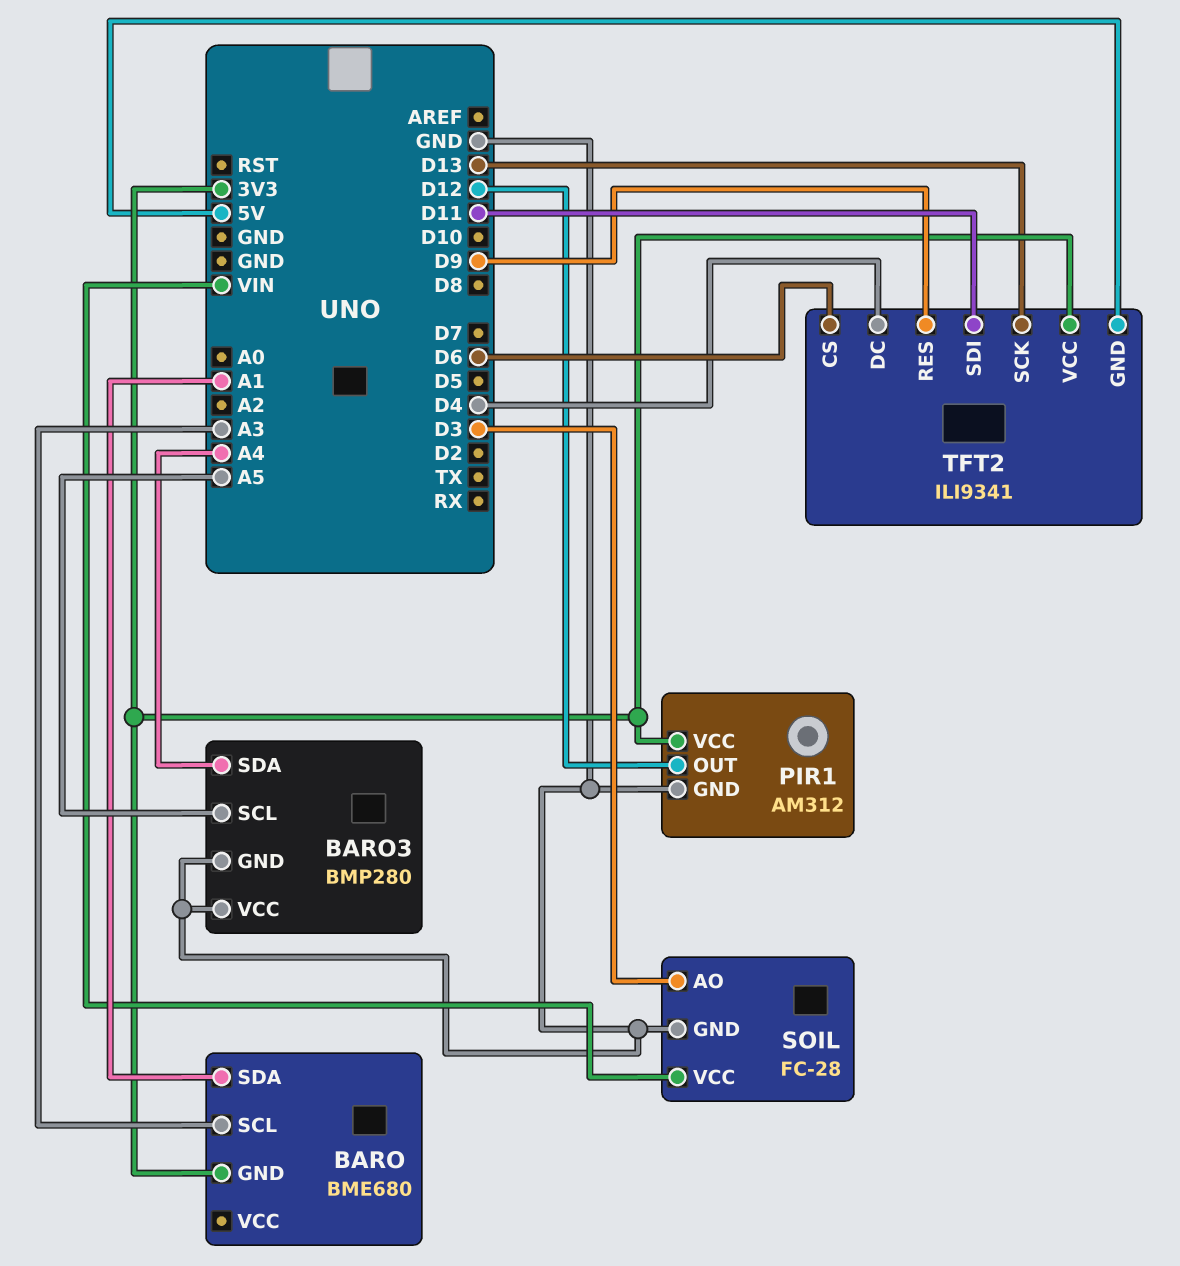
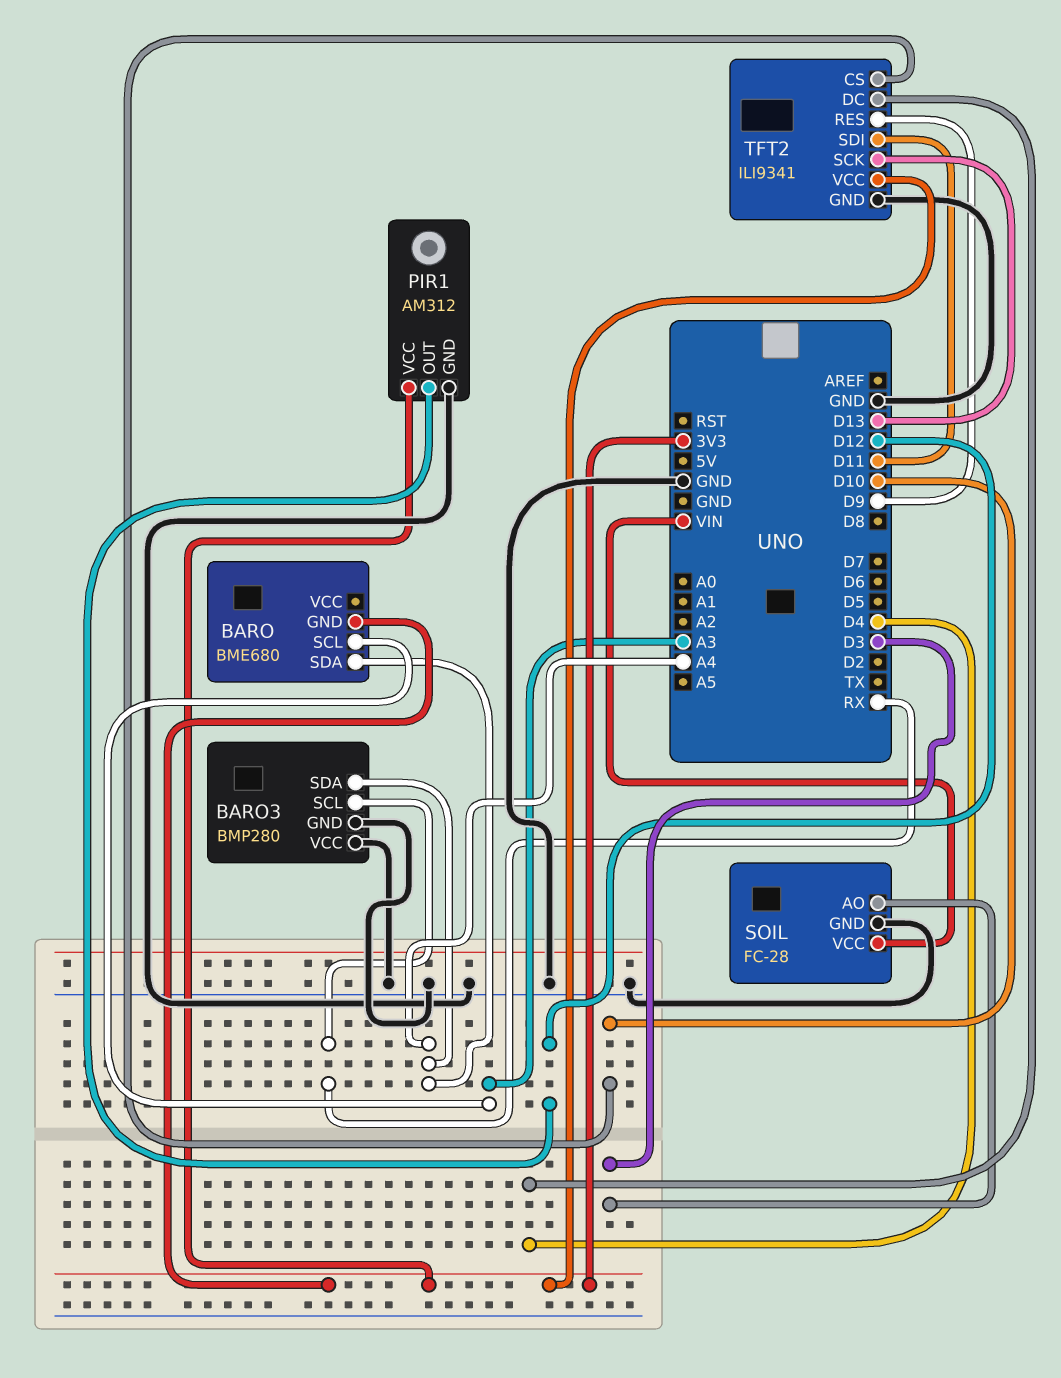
BARO pin SDA: A1 -> A4
BARO3 pin SCL: A5 -> RX
TFT2 pin CS: D6 -> D10
TFT2 pin GND: 5V -> GND

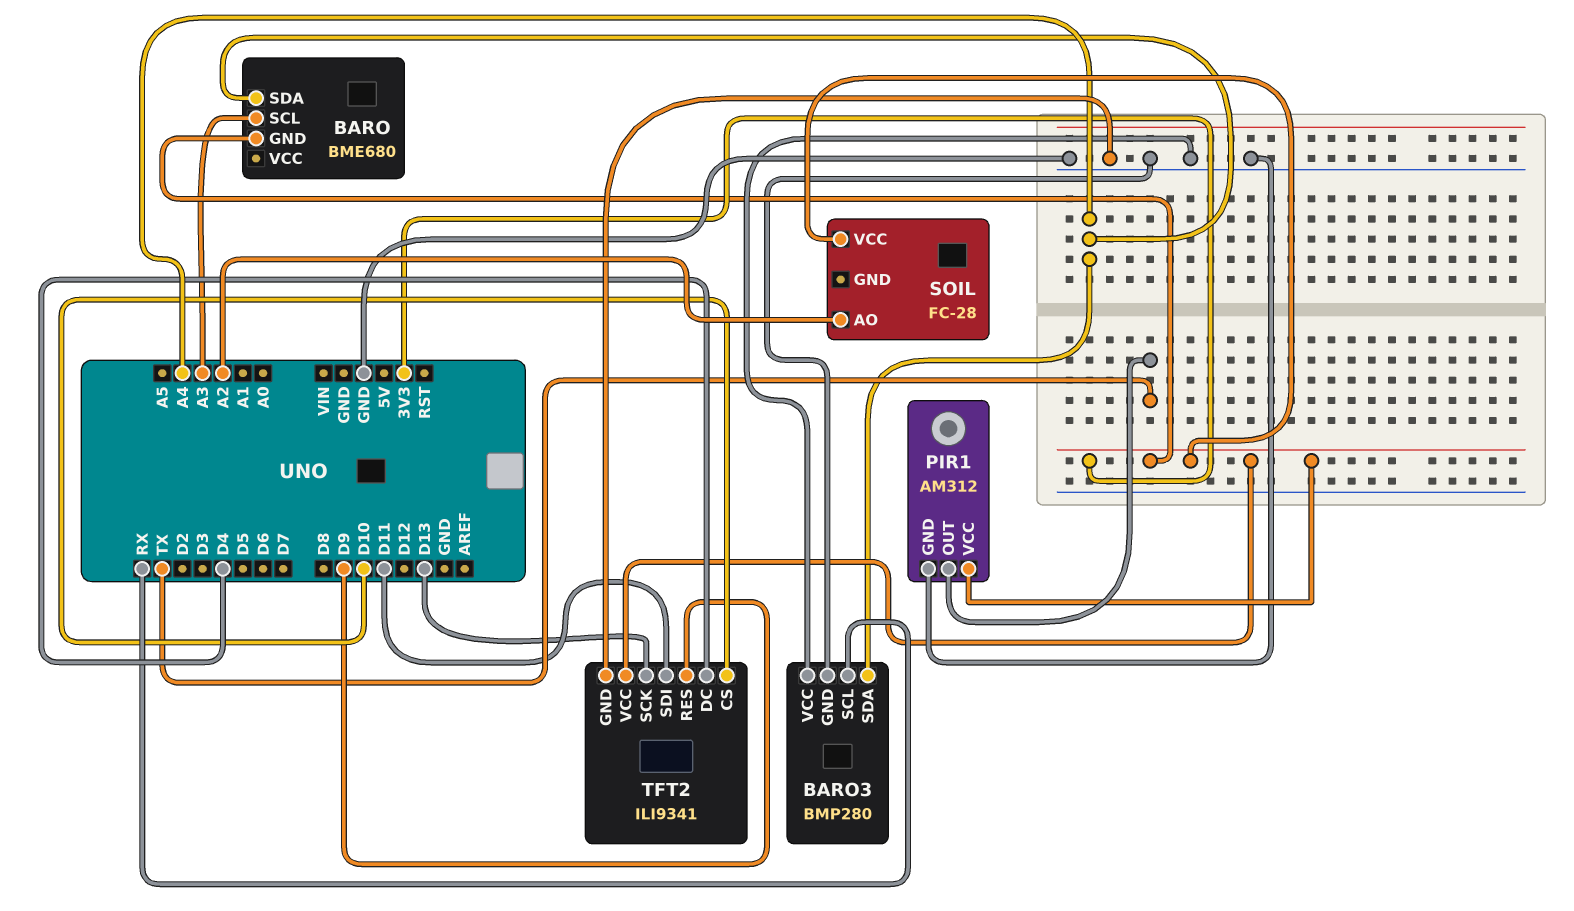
PIR1 pin OUT: D12 -> TX
SOIL pin AO: D3 -> A2
SOIL pin GND: GND -> none
SOIL pin VCC: VIN -> 3V3

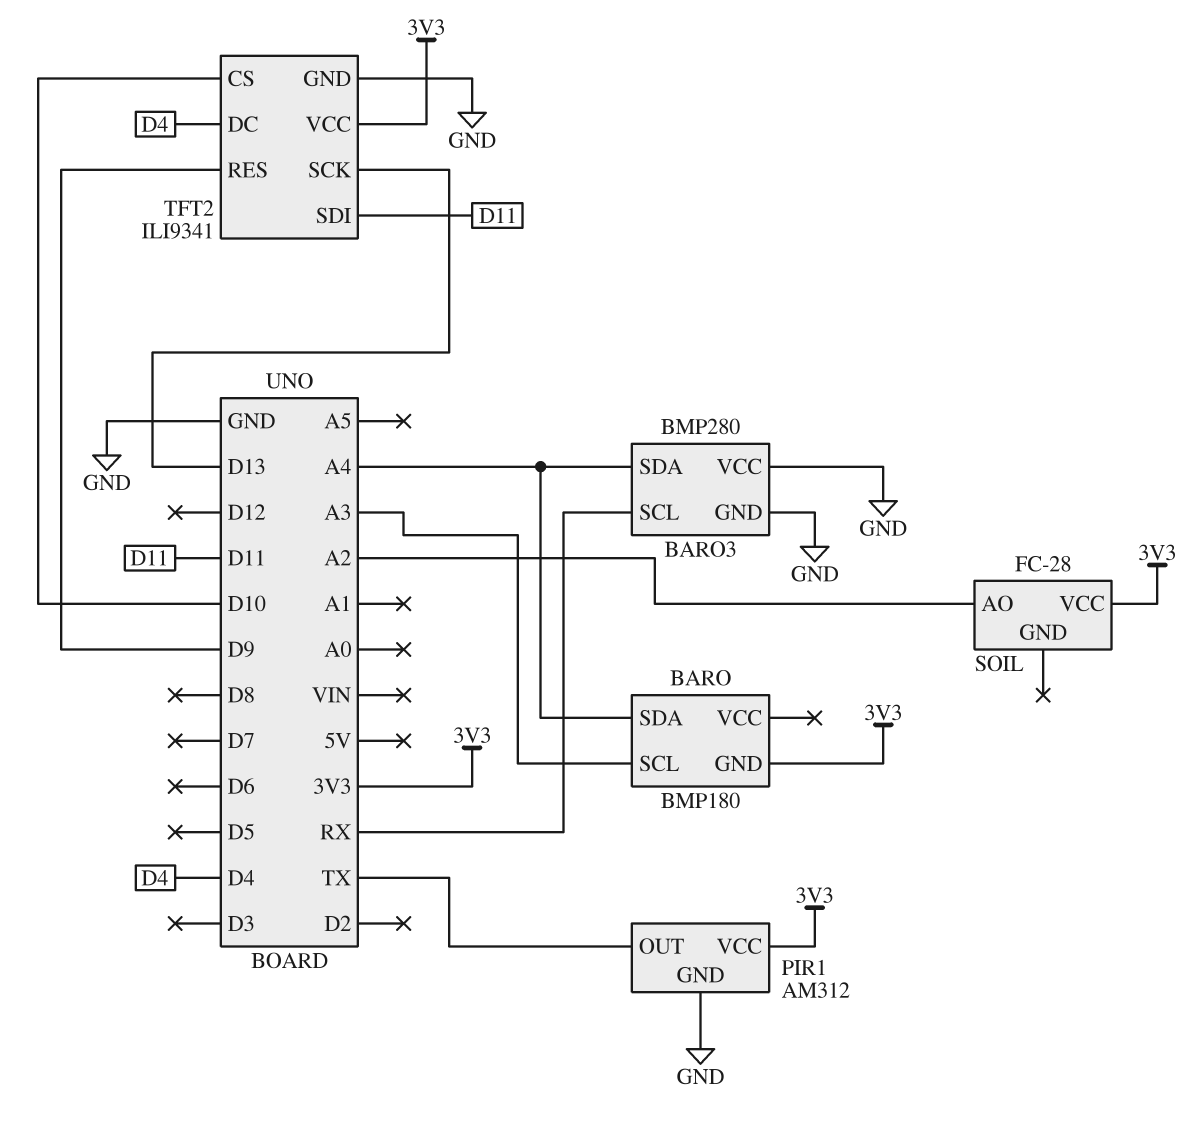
BARO: BME680 -> BMP180

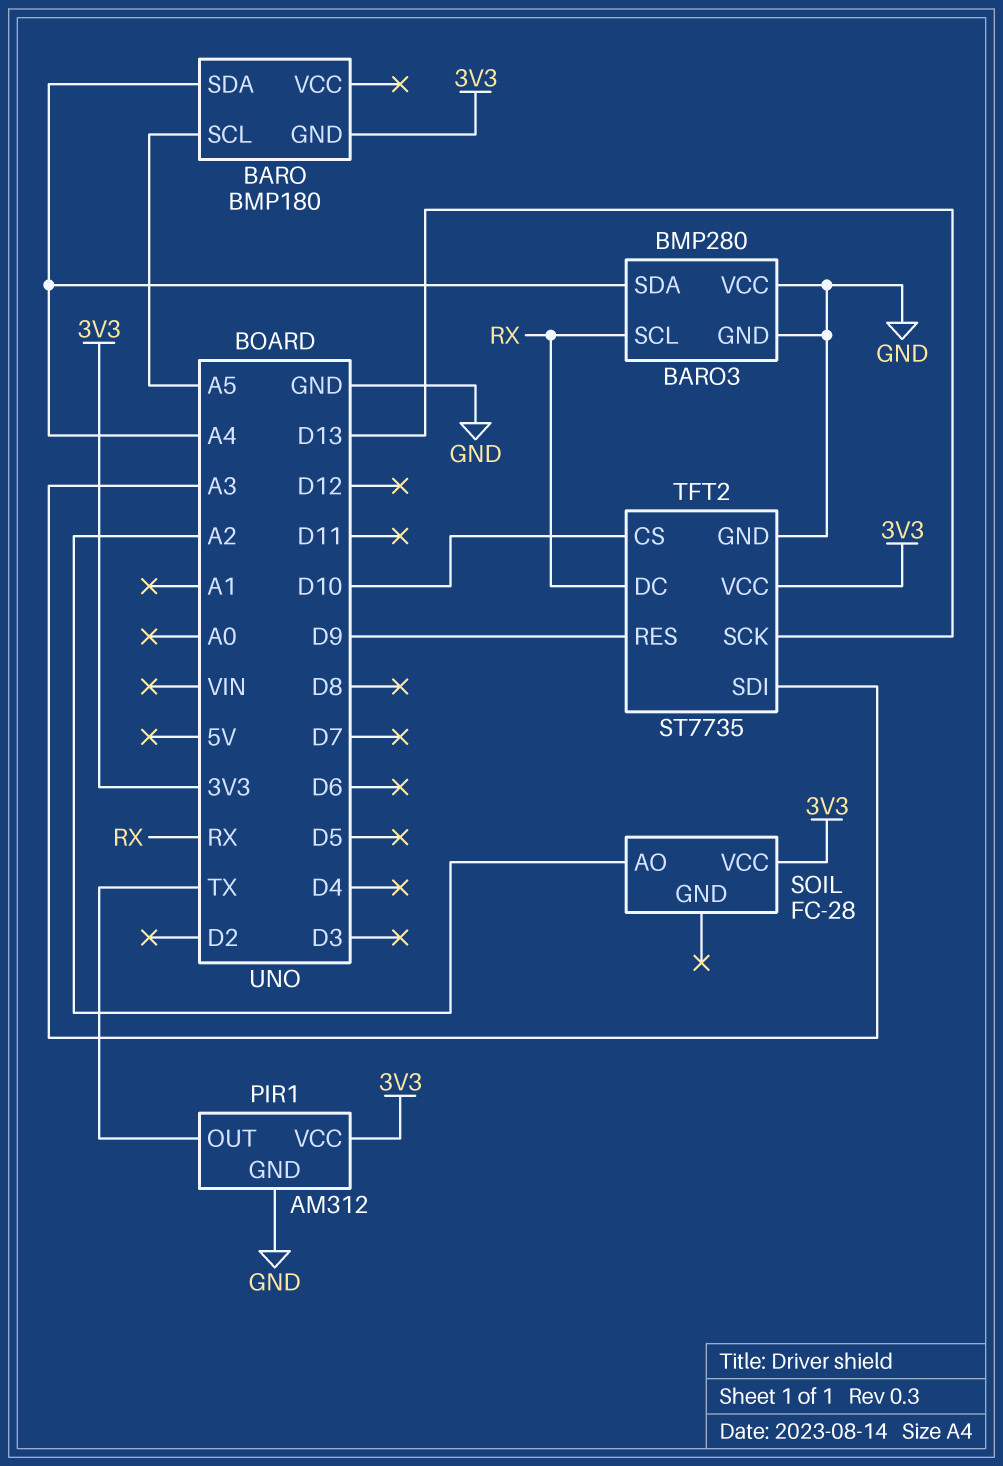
BARO pin SCL: A3 -> A5
TFT2: ILI9341 -> ST7735
TFT2 pin DC: D4 -> RX
TFT2 pin SDI: D11 -> A3

